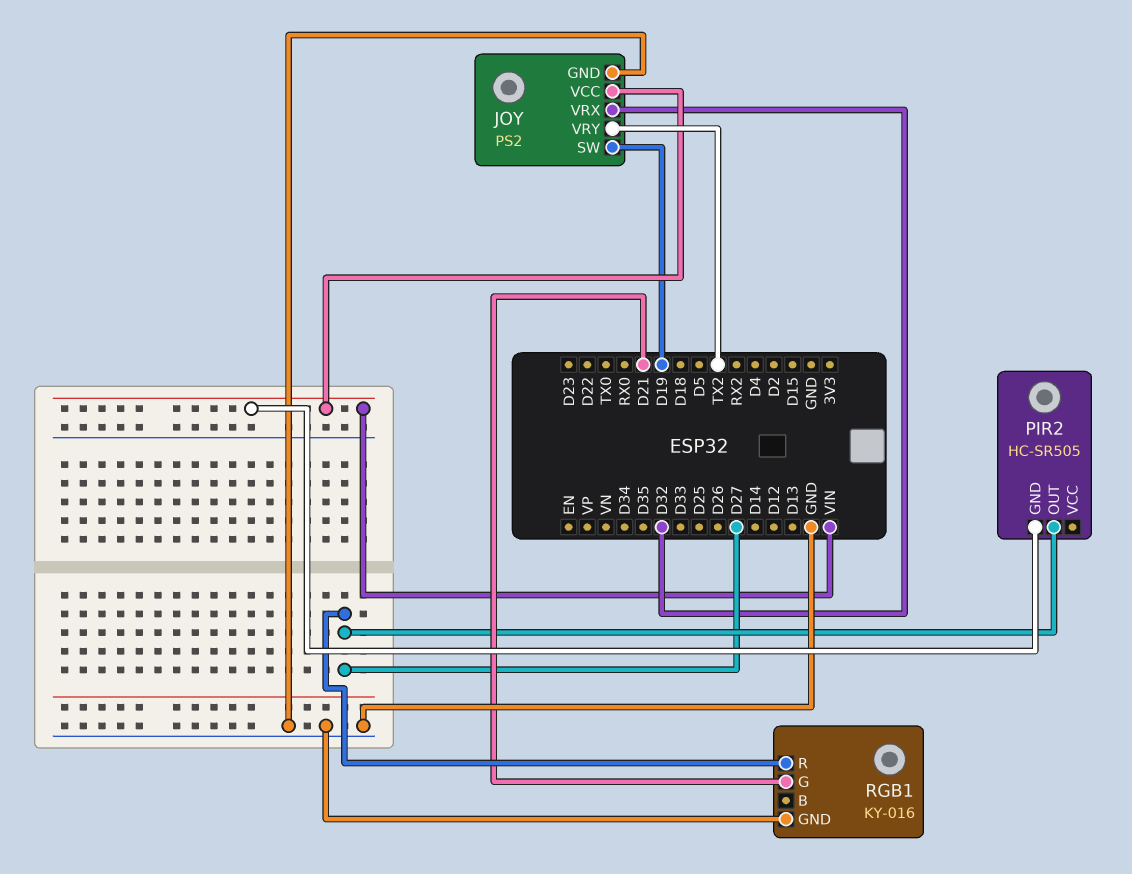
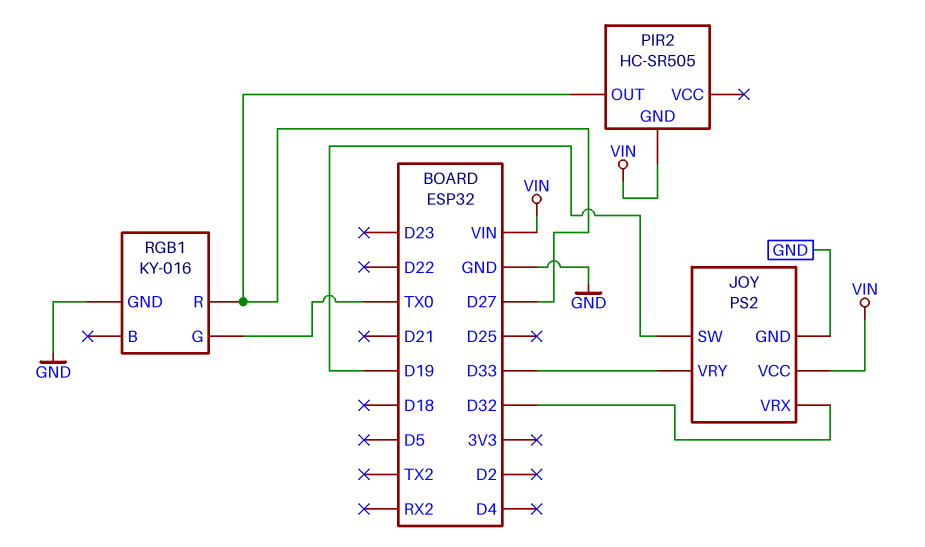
JOY pin VRY: TX2 -> D33
RGB1 pin G: D21 -> TX0

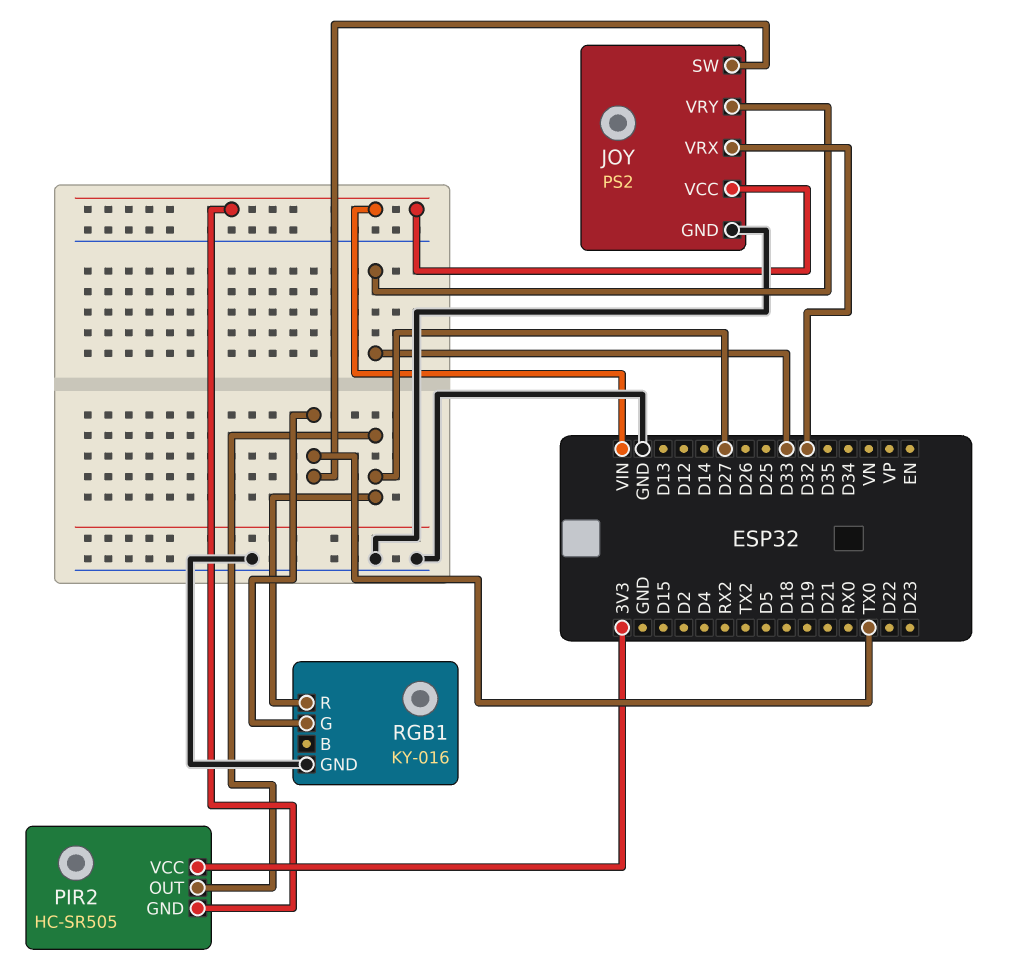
JOY pin SW: D19 -> TX0
PIR2 pin VCC: none -> 3V3

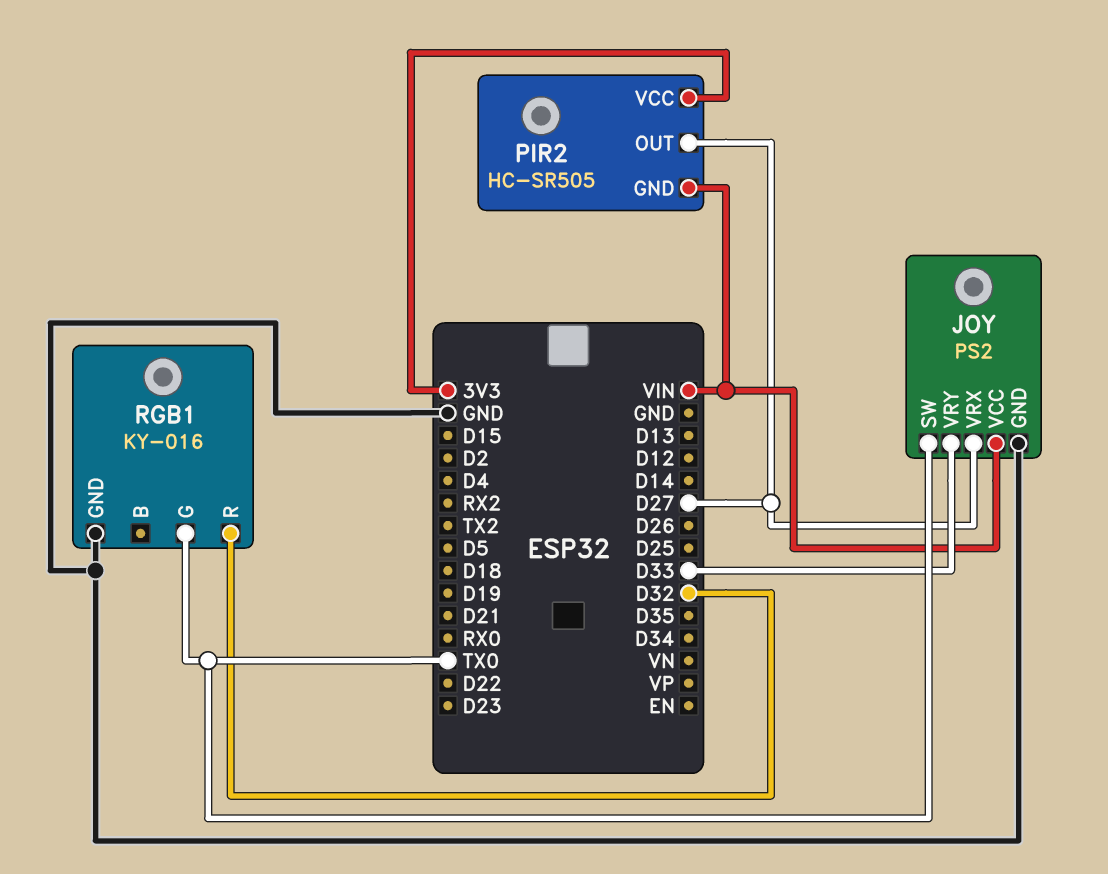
JOY pin VRX: D32 -> D27
RGB1 pin R: D27 -> D32

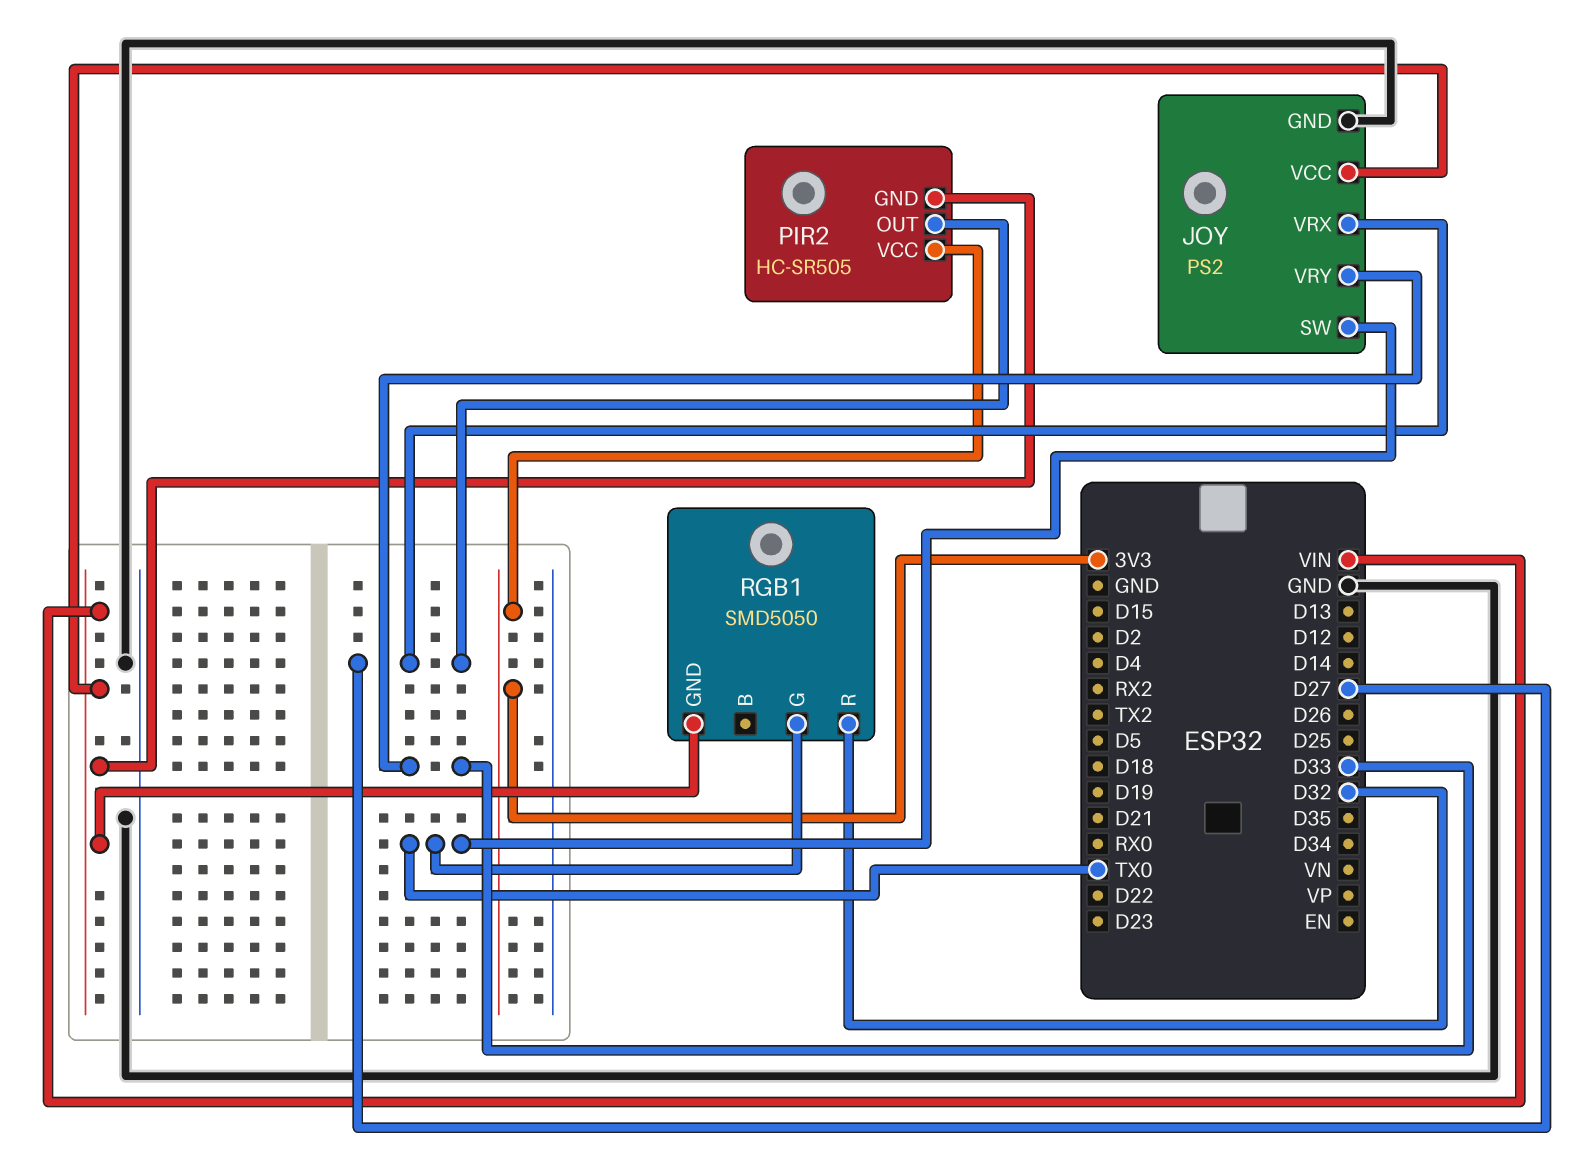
RGB1: KY-016 -> SMD5050
RGB1 pin GND: GND -> VIN

